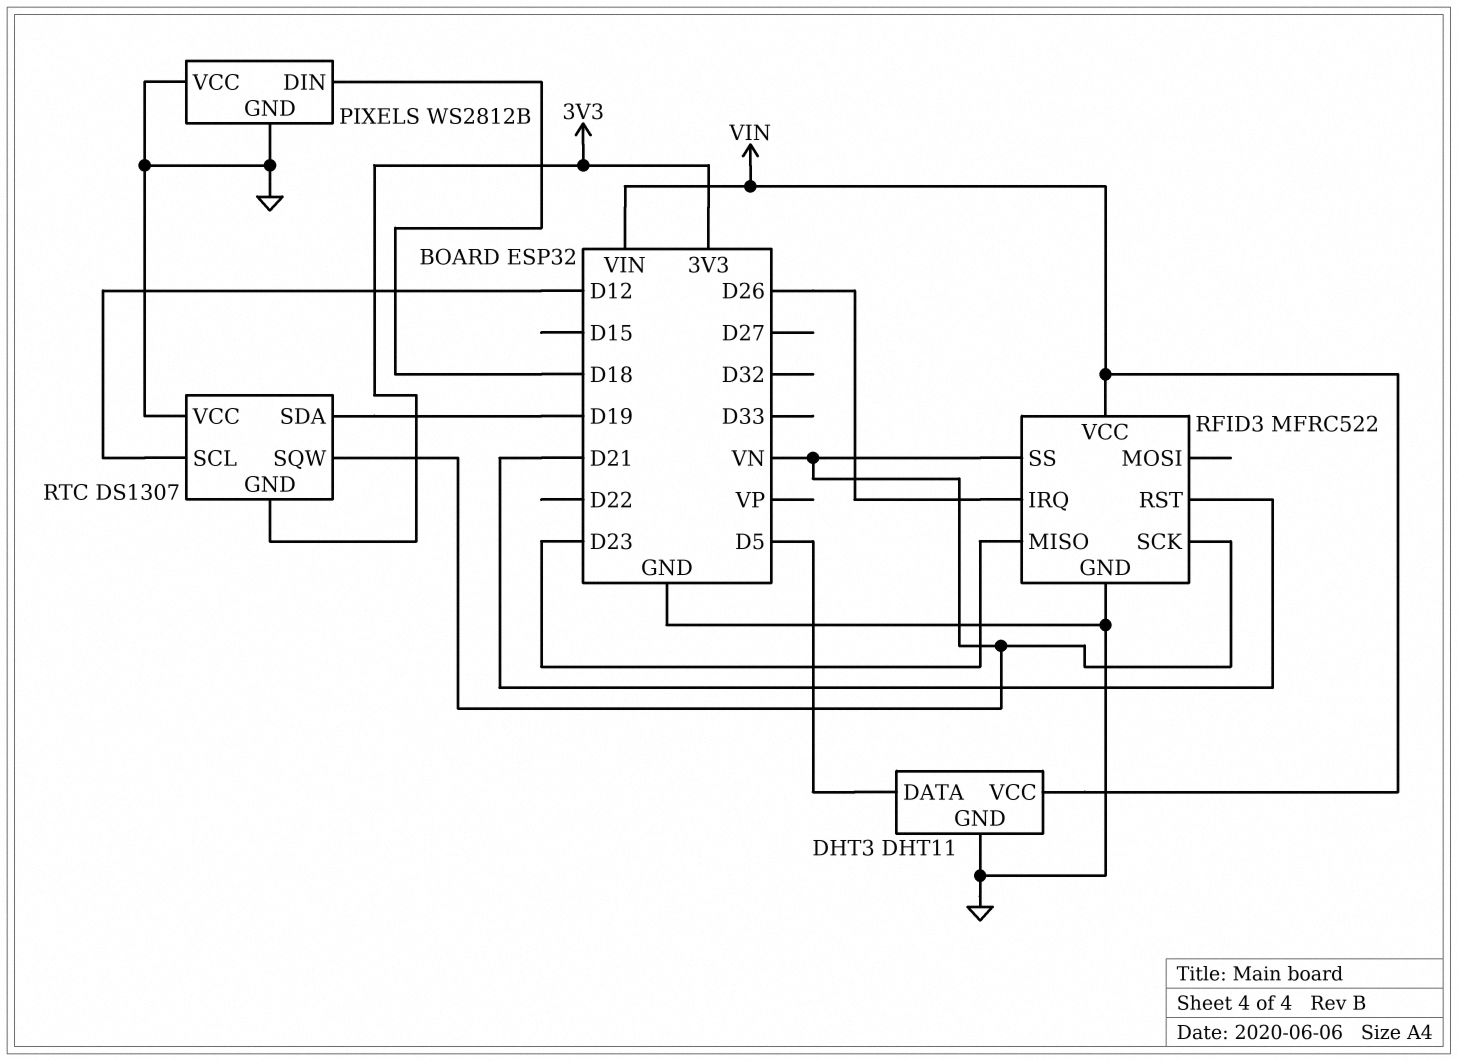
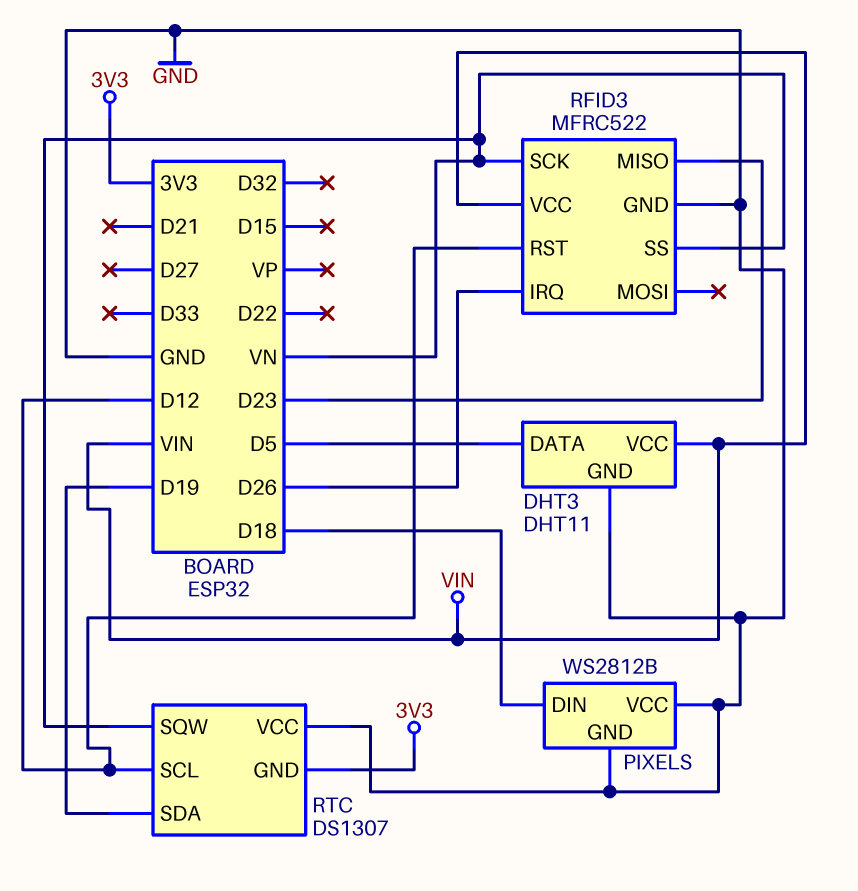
RFID3 pin RST: D21 -> D12

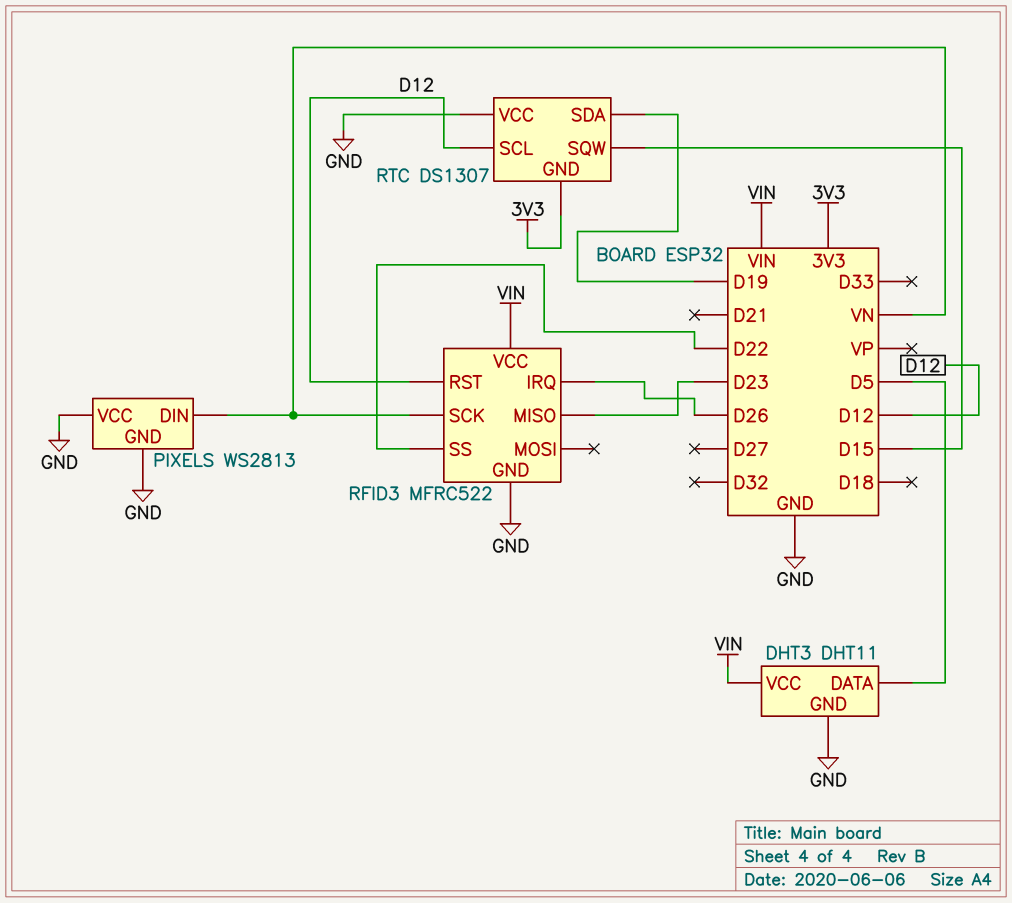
PIXELS: WS2812B -> WS2813
PIXELS pin DIN: D18 -> VN
RFID3 pin SS: VN -> D22
RTC pin SQW: VN -> D15

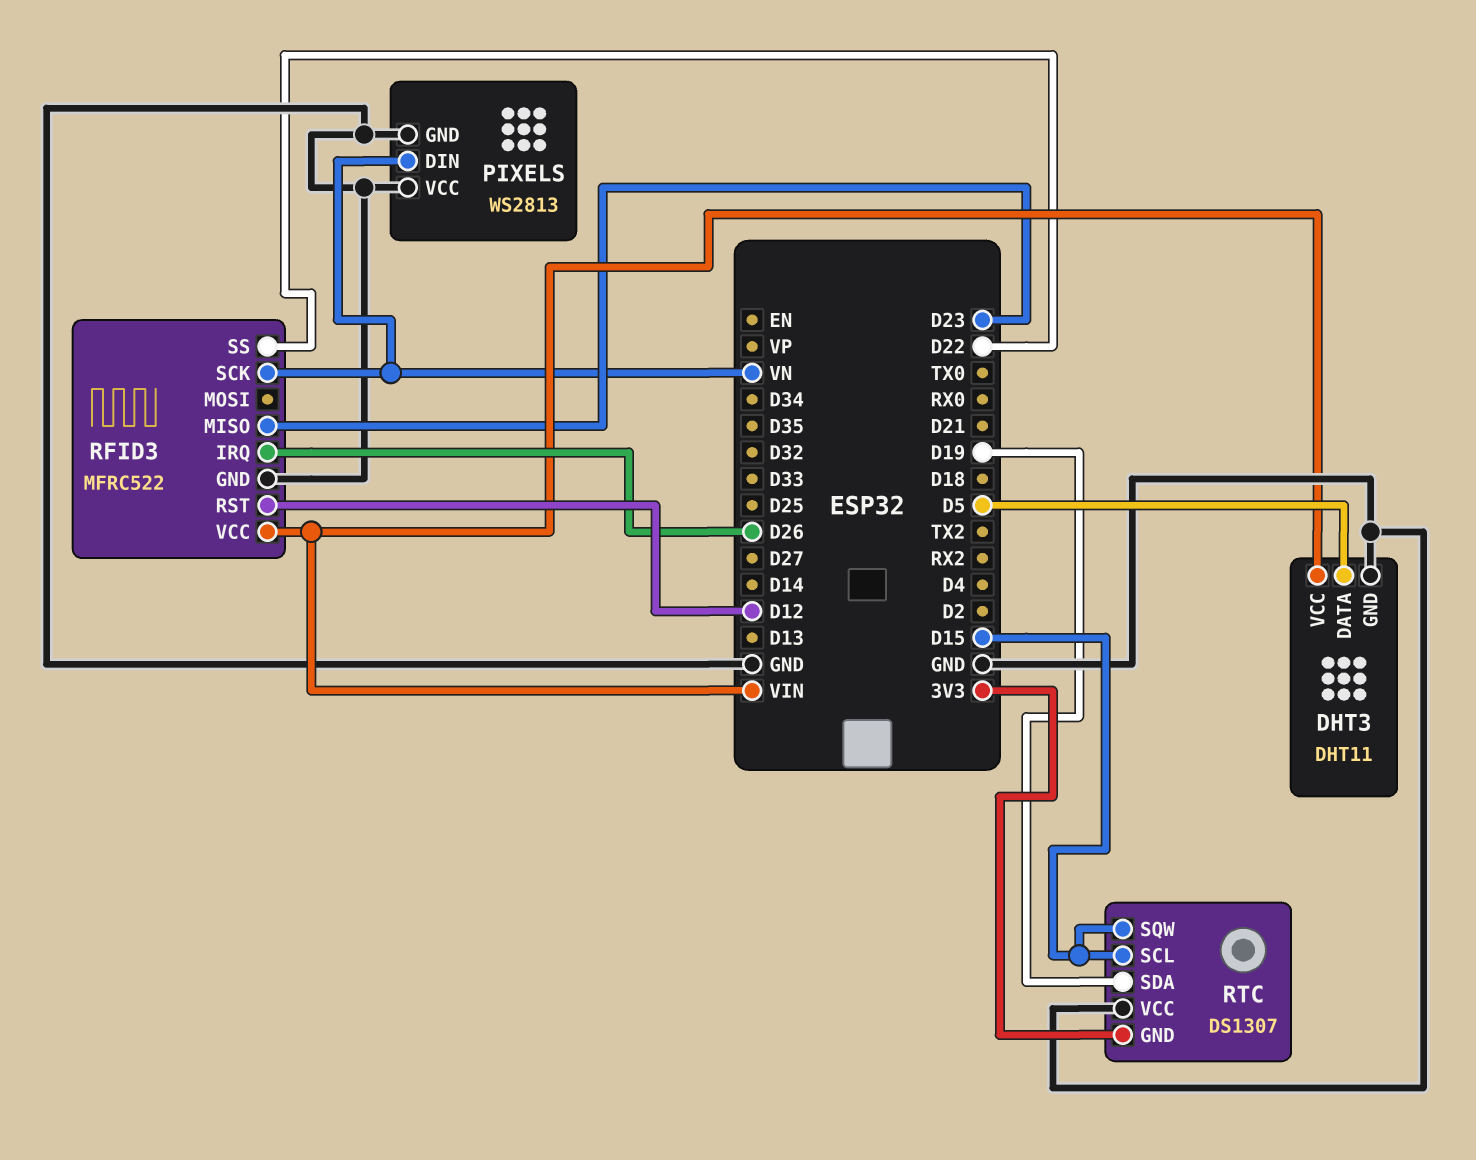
RTC pin SCL: D12 -> D15

